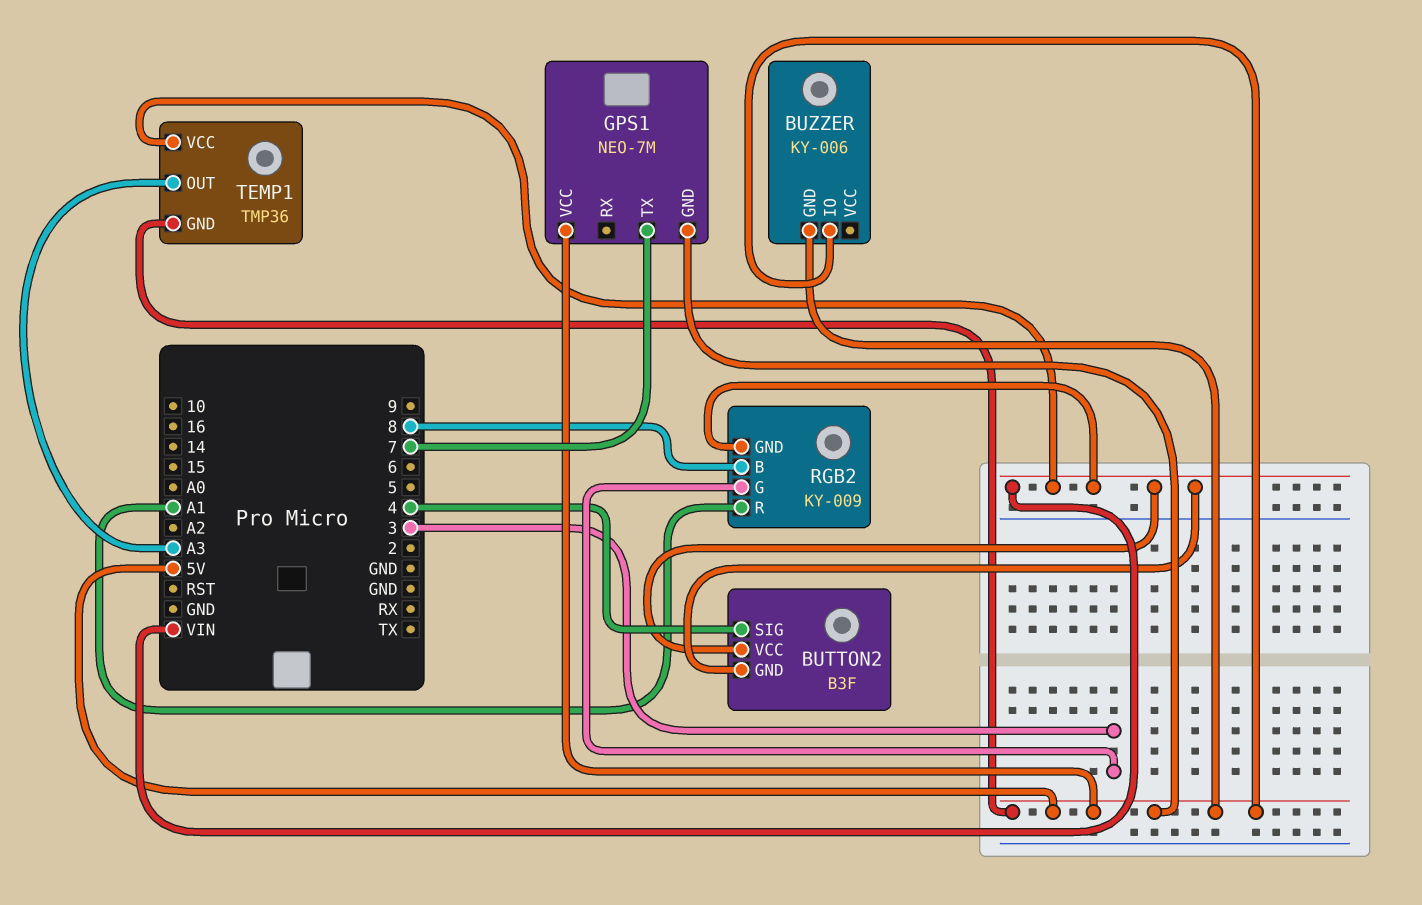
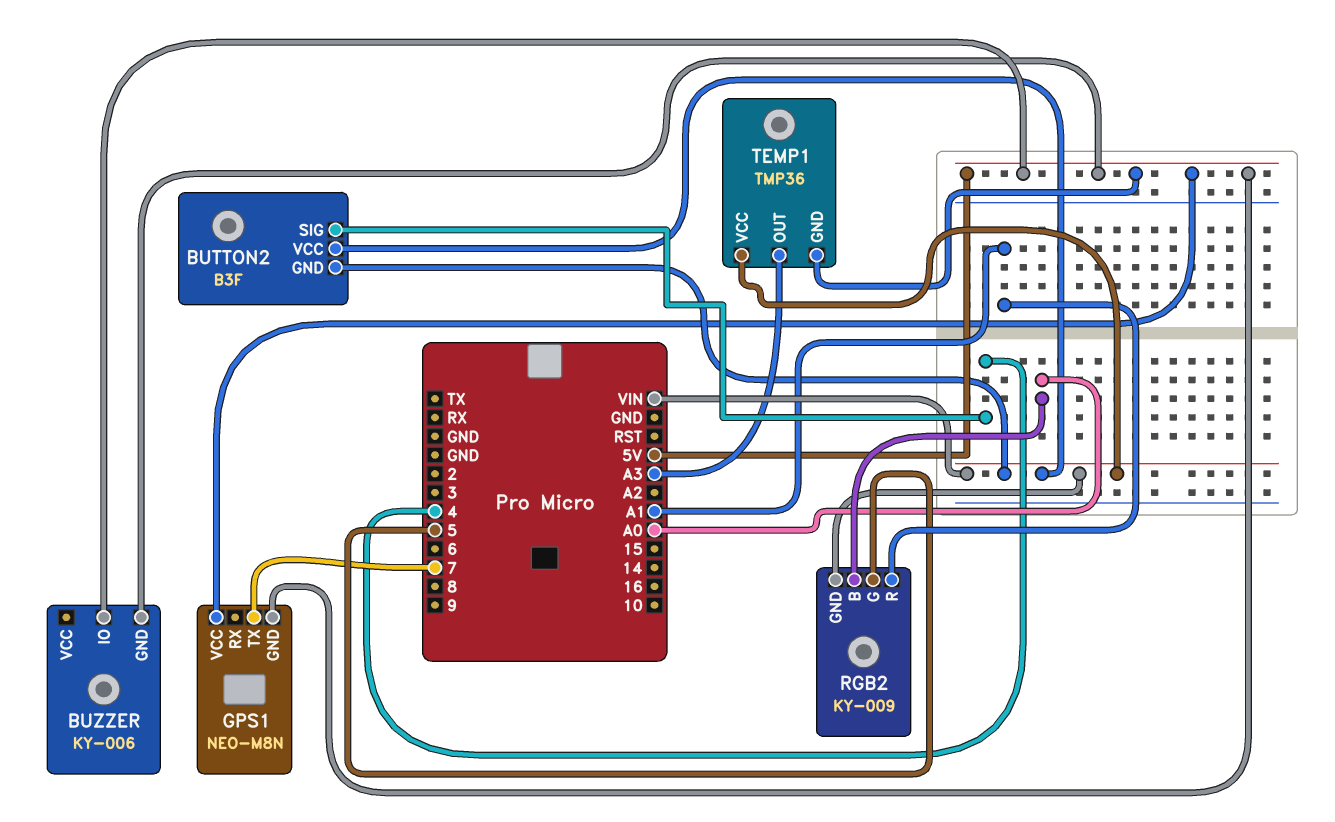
GPS1: NEO-7M -> NEO-M8N
RGB2 pin B: 8 -> A0
RGB2 pin G: 3 -> 5

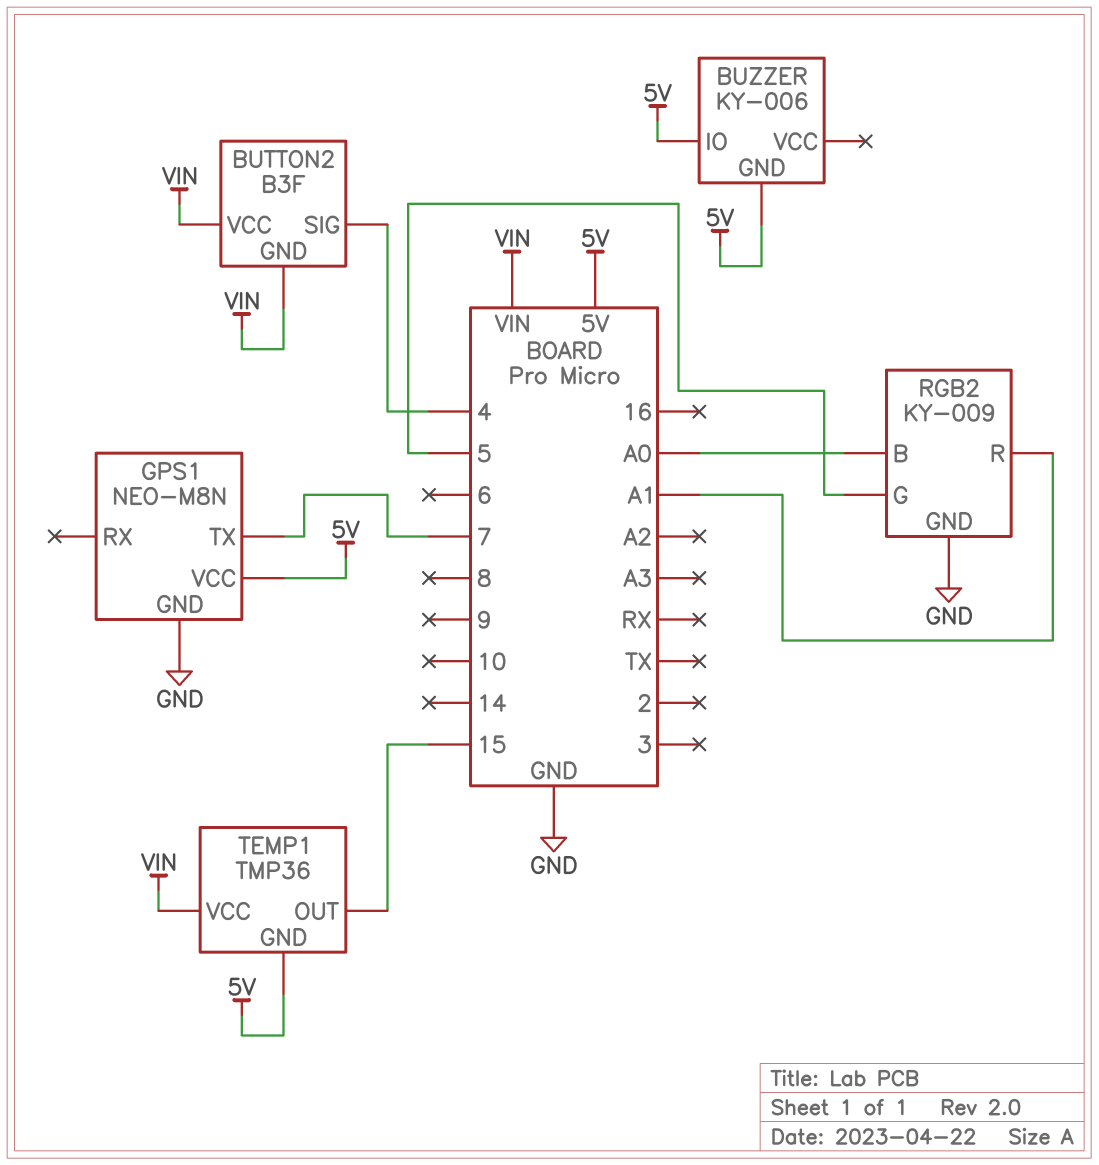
GPS1 pin GND: 5V -> GND
RGB2 pin GND: VIN -> GND
TEMP1 pin OUT: A3 -> 15

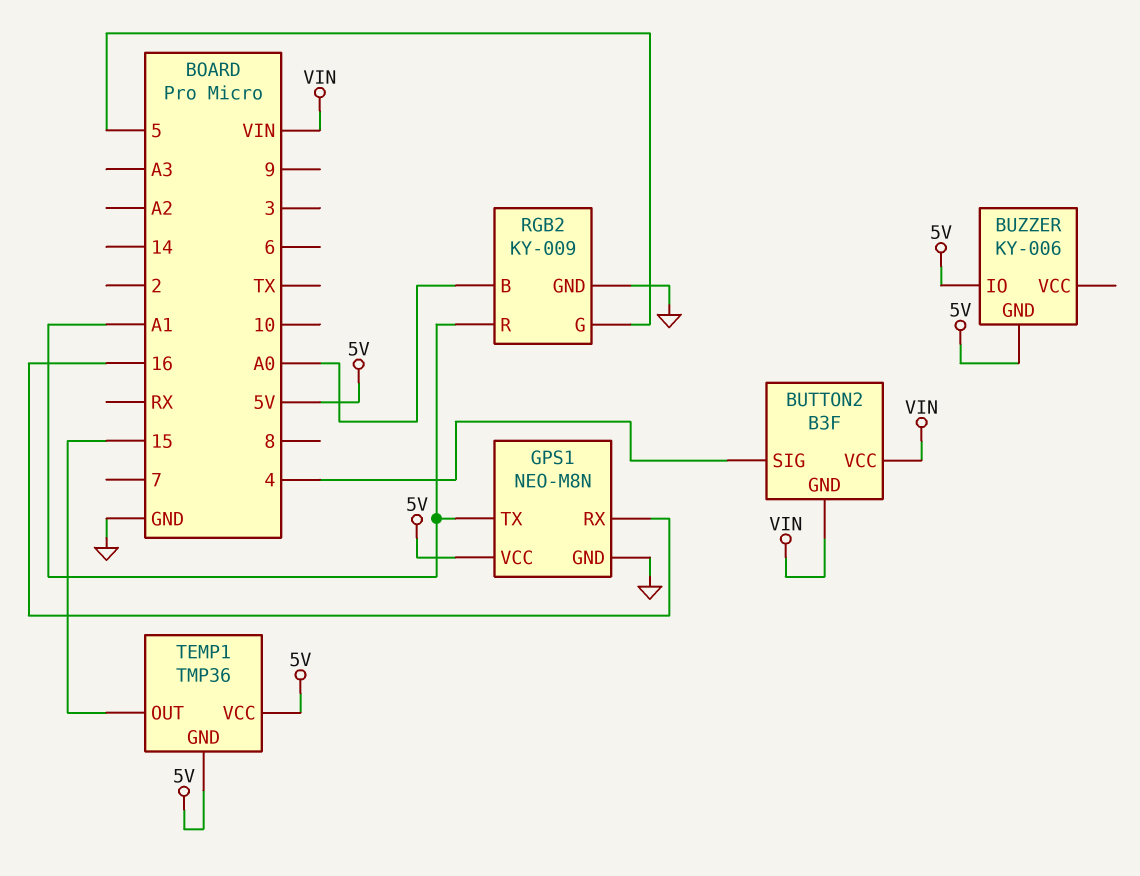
GPS1 pin RX: none -> 16
GPS1 pin TX: 7 -> A1
TEMP1 pin VCC: VIN -> 5V

